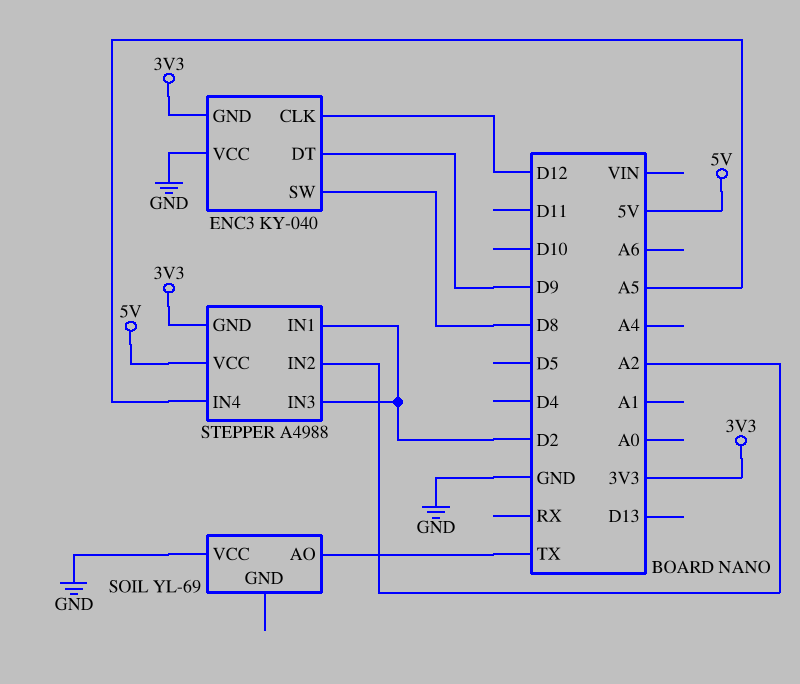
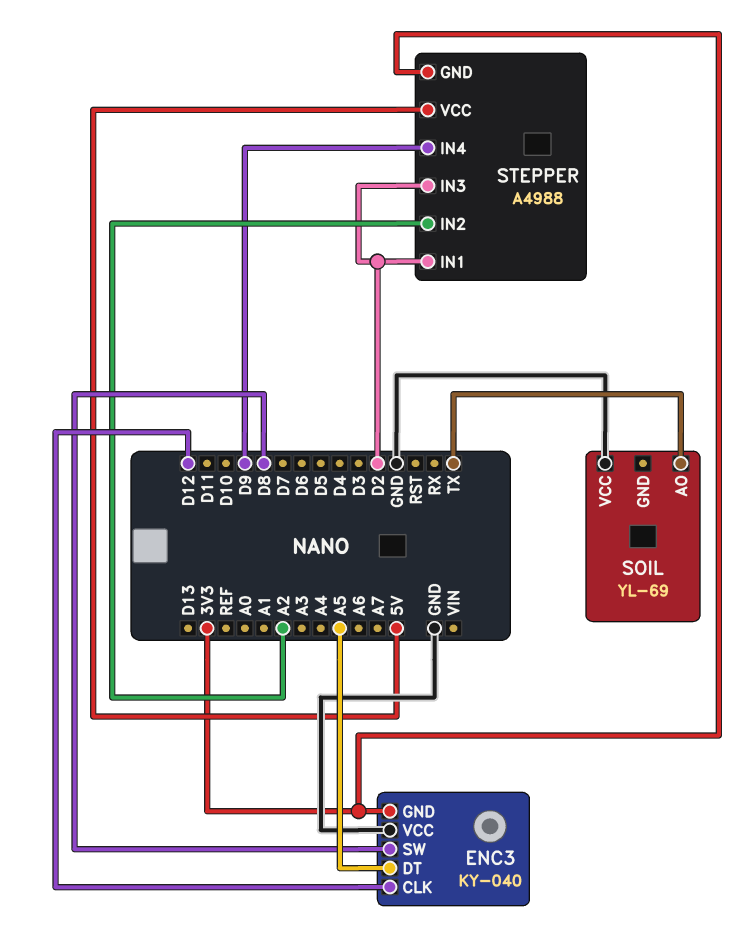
ENC3 pin DT: D9 -> A5
STEPPER pin IN4: A5 -> D9

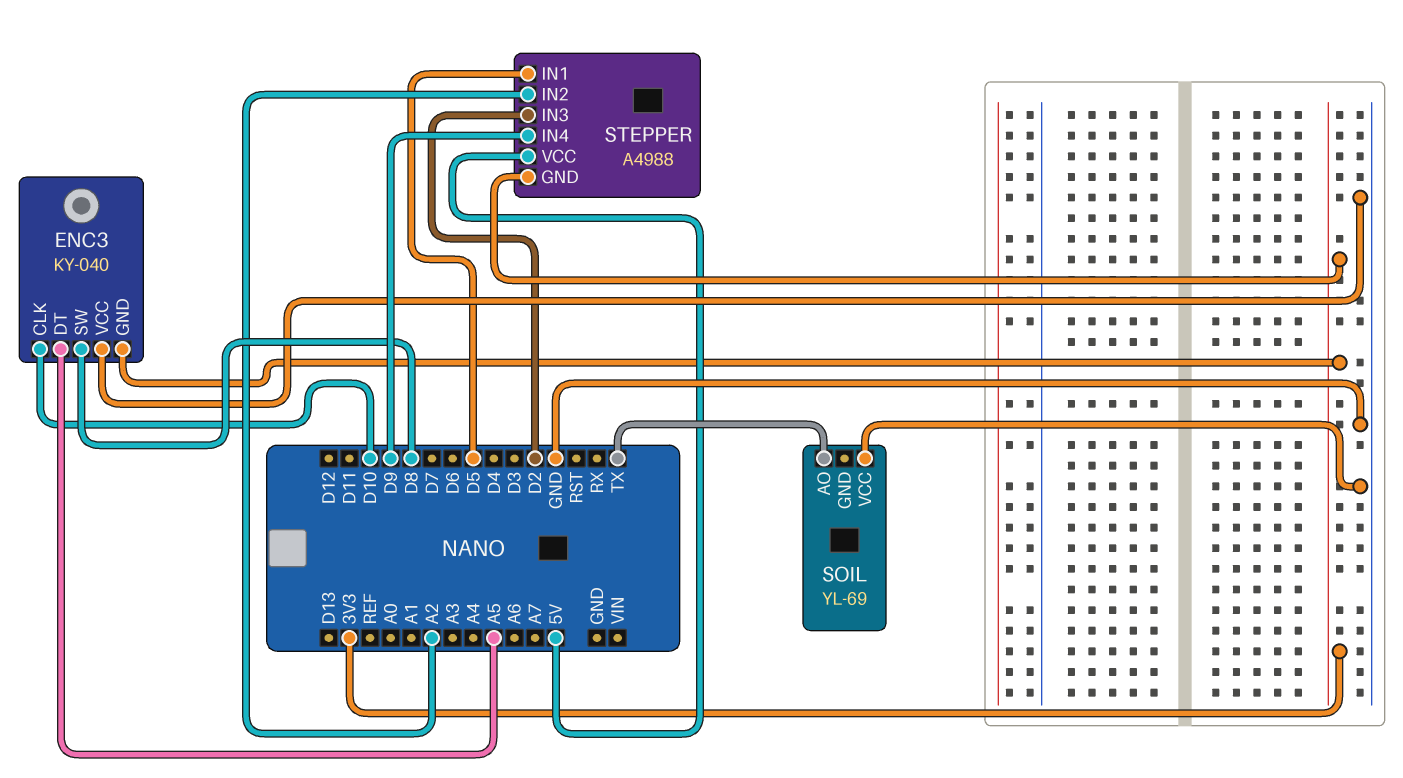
ENC3 pin CLK: D12 -> D10
STEPPER pin IN1: D2 -> D5

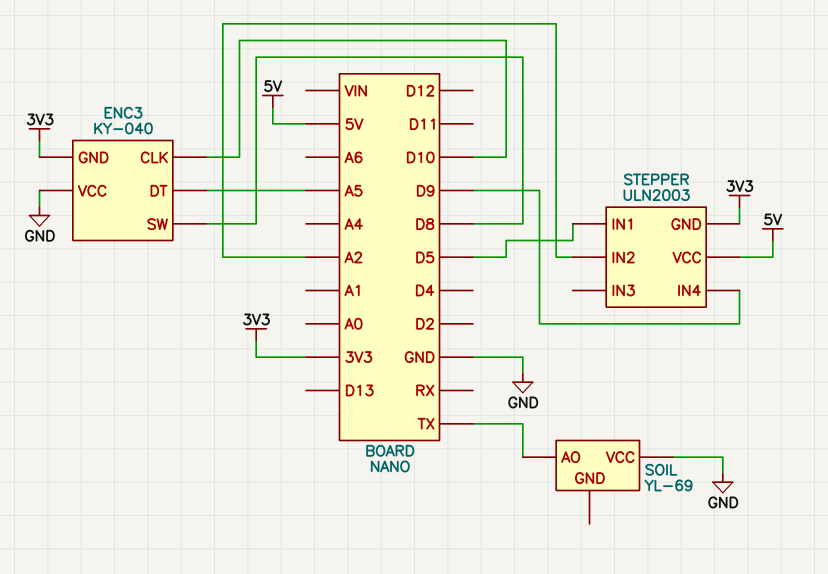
STEPPER: A4988 -> ULN2003
STEPPER pin IN3: D2 -> none

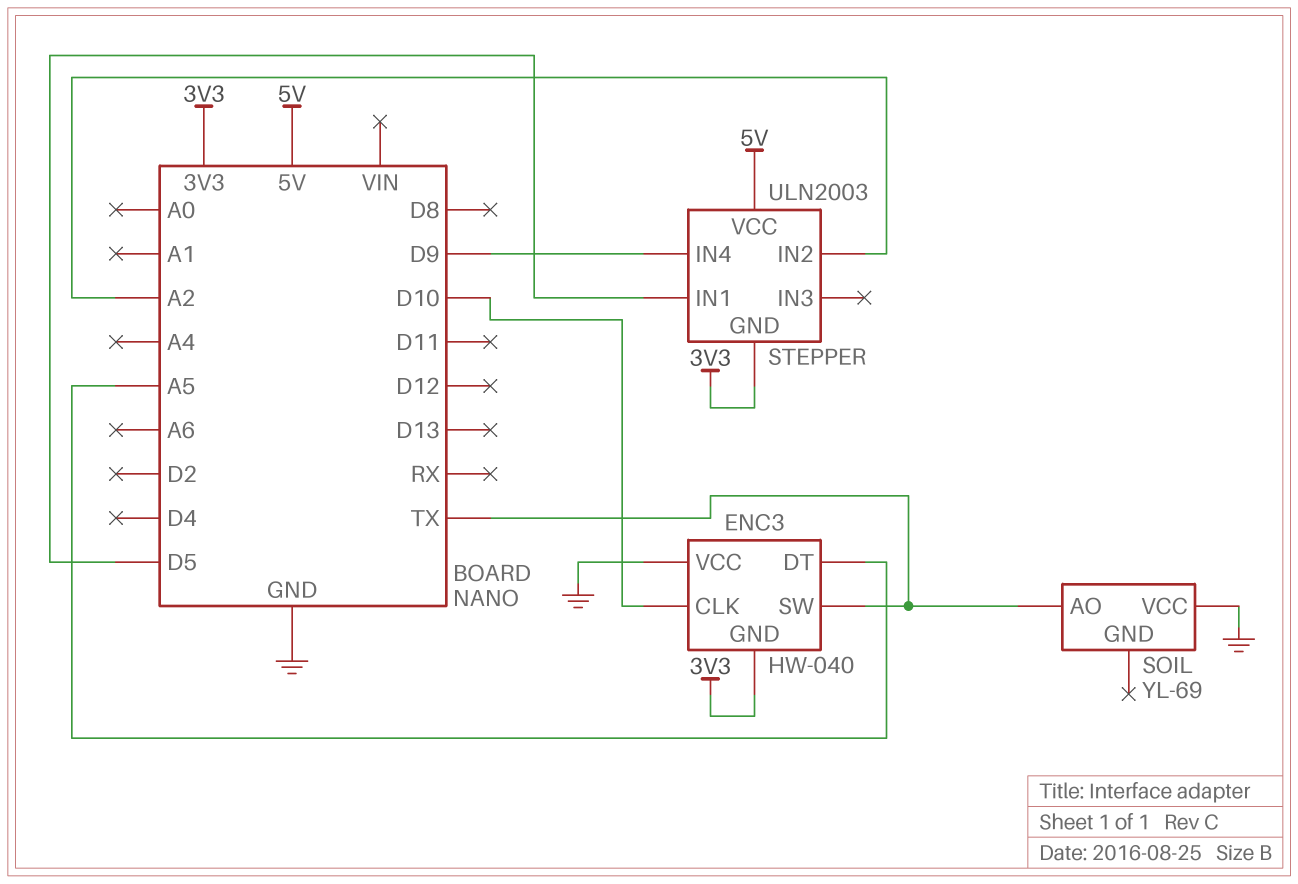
ENC3: KY-040 -> HW-040
ENC3 pin SW: D8 -> TX

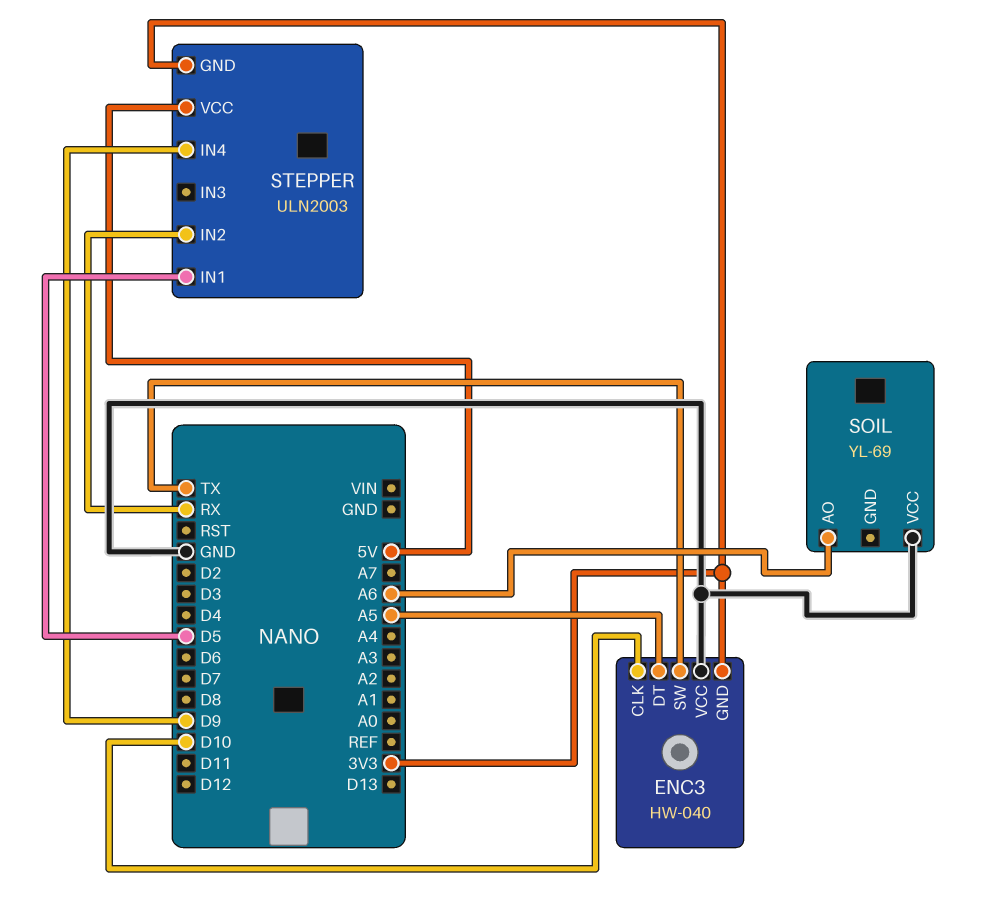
SOIL pin AO: TX -> A6
STEPPER pin IN2: A2 -> RX

